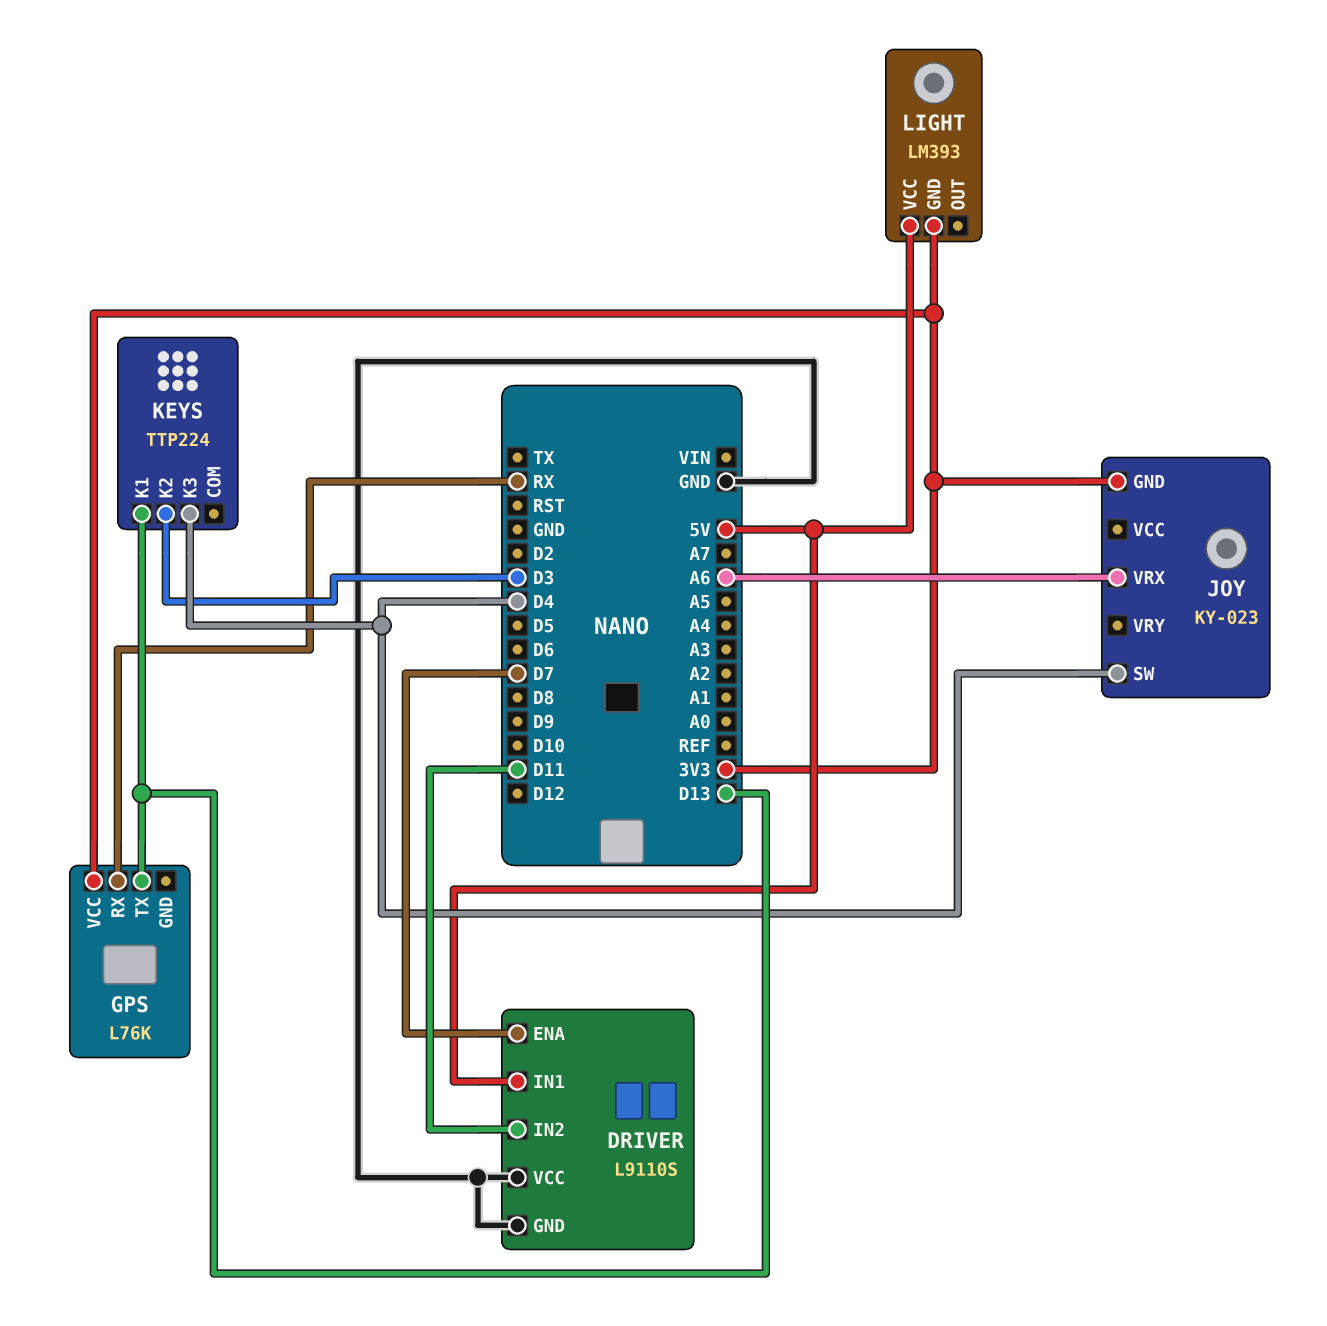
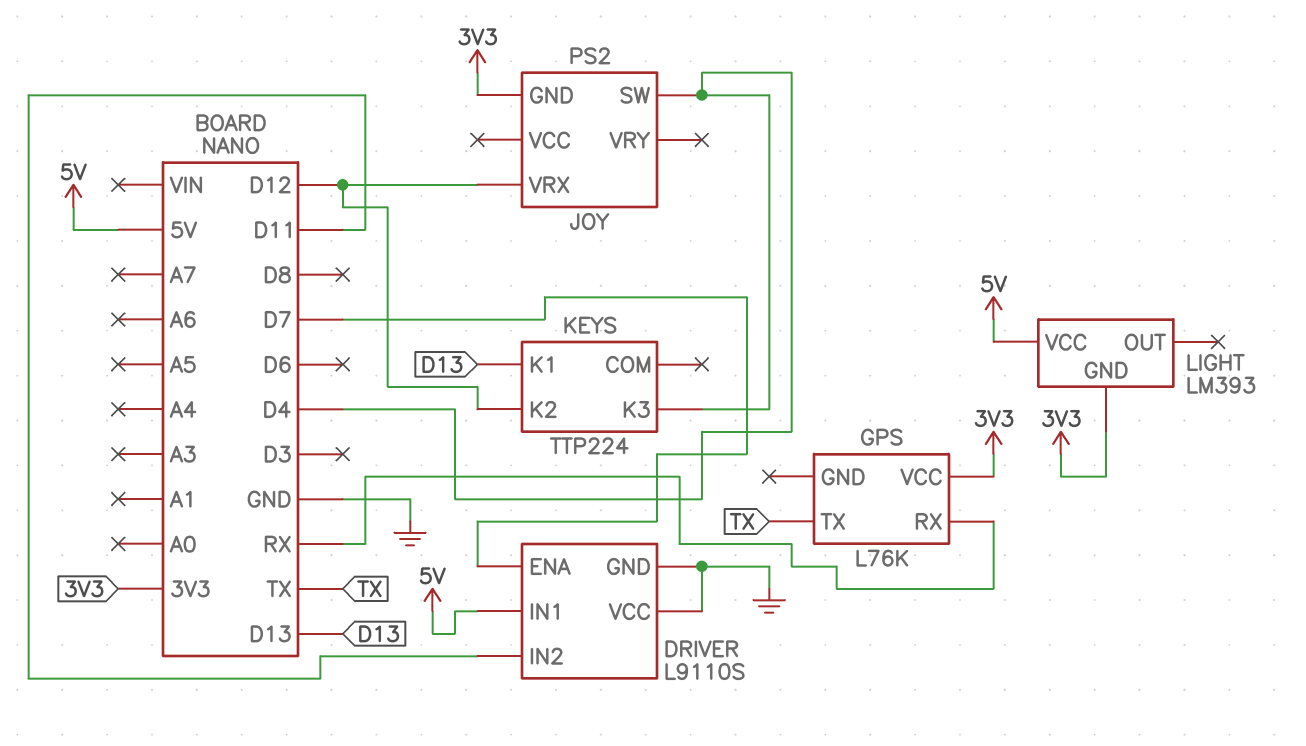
GPS pin TX: D13 -> TX
JOY: KY-023 -> PS2
JOY pin VRX: A6 -> D12
KEYS pin K2: D3 -> D12

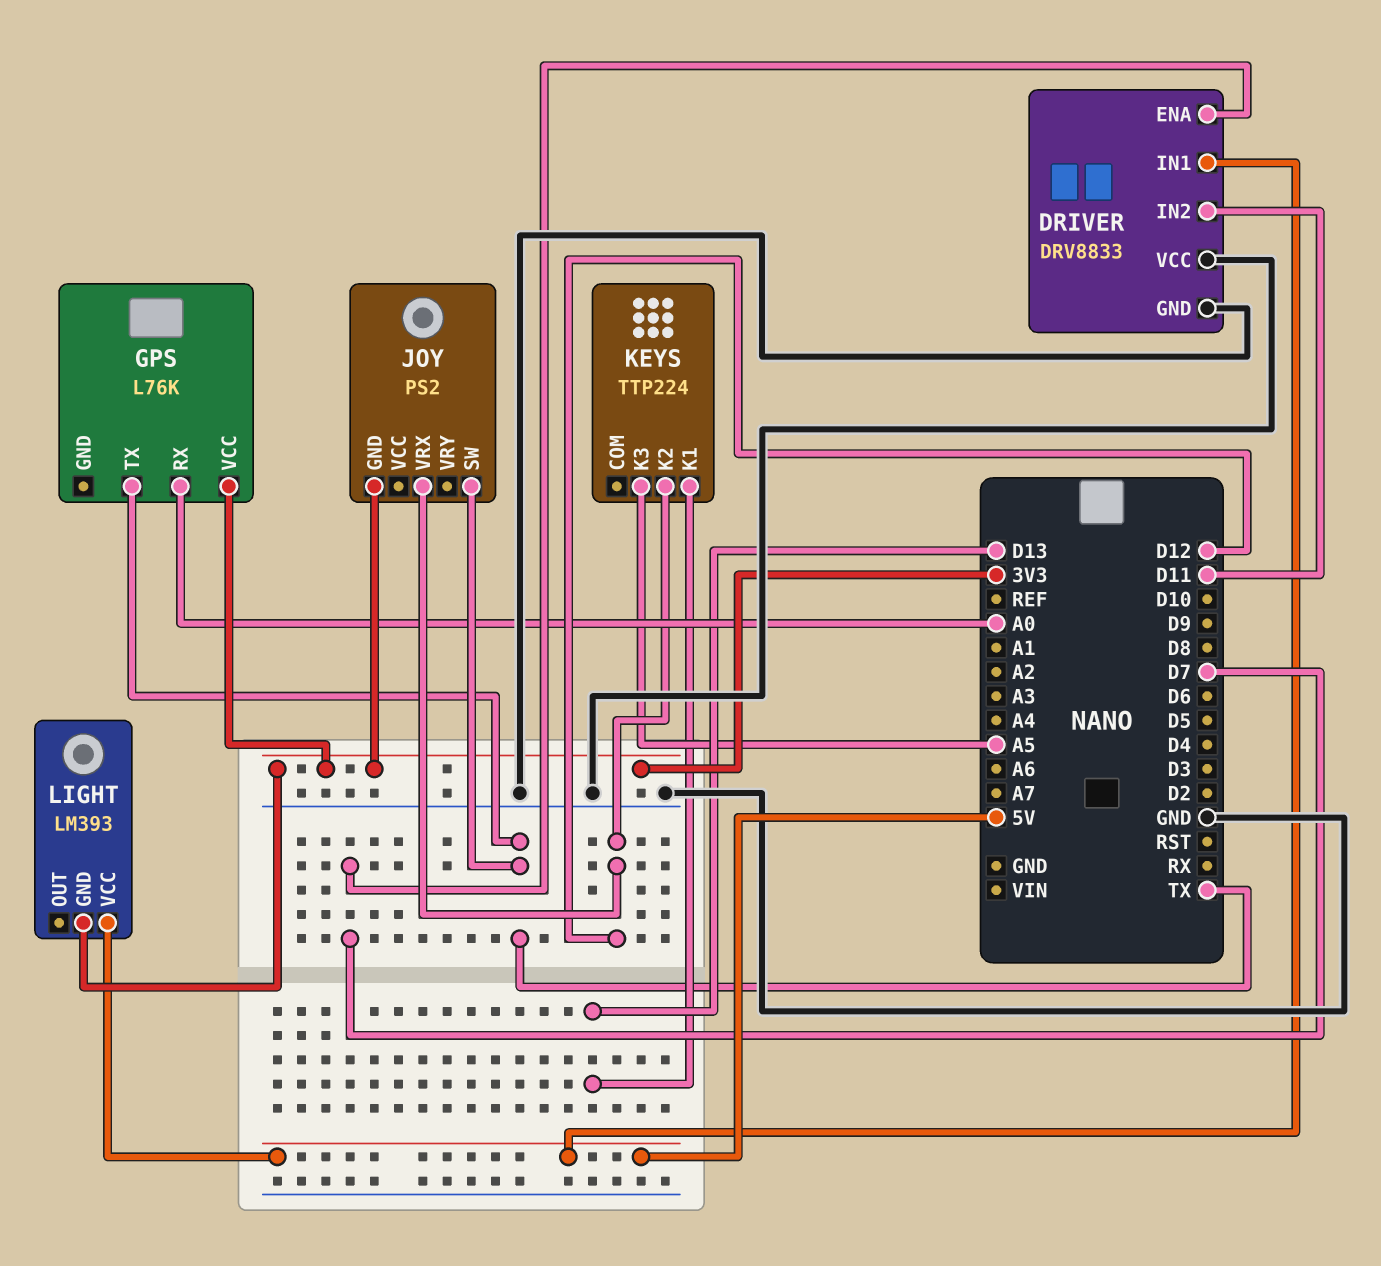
DRIVER: L9110S -> DRV8833
GPS pin RX: RX -> A0
JOY pin SW: D4 -> TX
KEYS pin K3: D4 -> A5

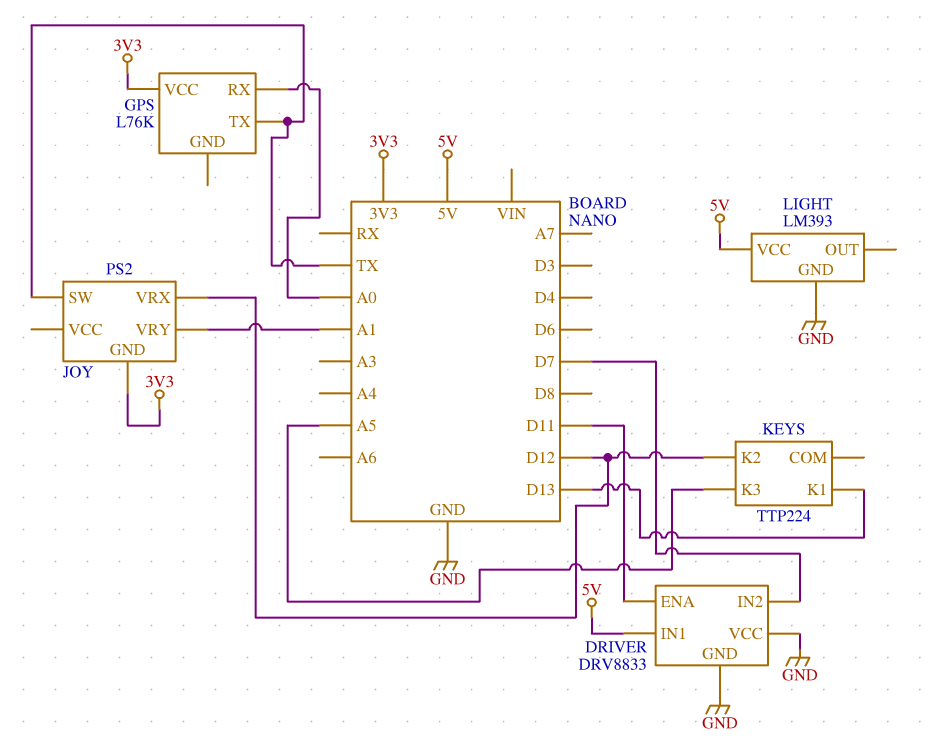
DRIVER pin ENA: D7 -> D11
DRIVER pin IN2: D11 -> D7
JOY pin VRY: none -> A1
LIGHT pin GND: 3V3 -> GND

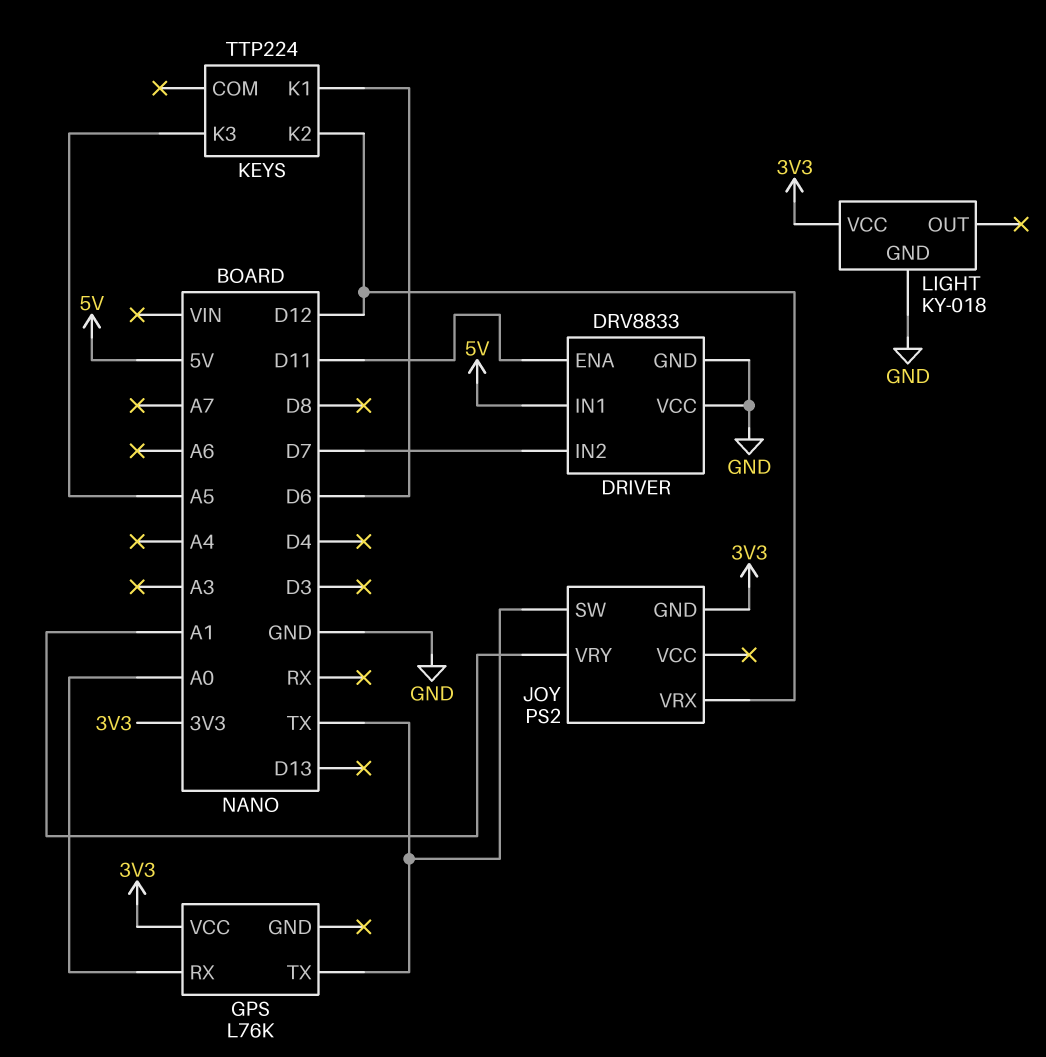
KEYS pin K1: D13 -> D6
LIGHT: LM393 -> KY-018
LIGHT pin VCC: 5V -> 3V3

